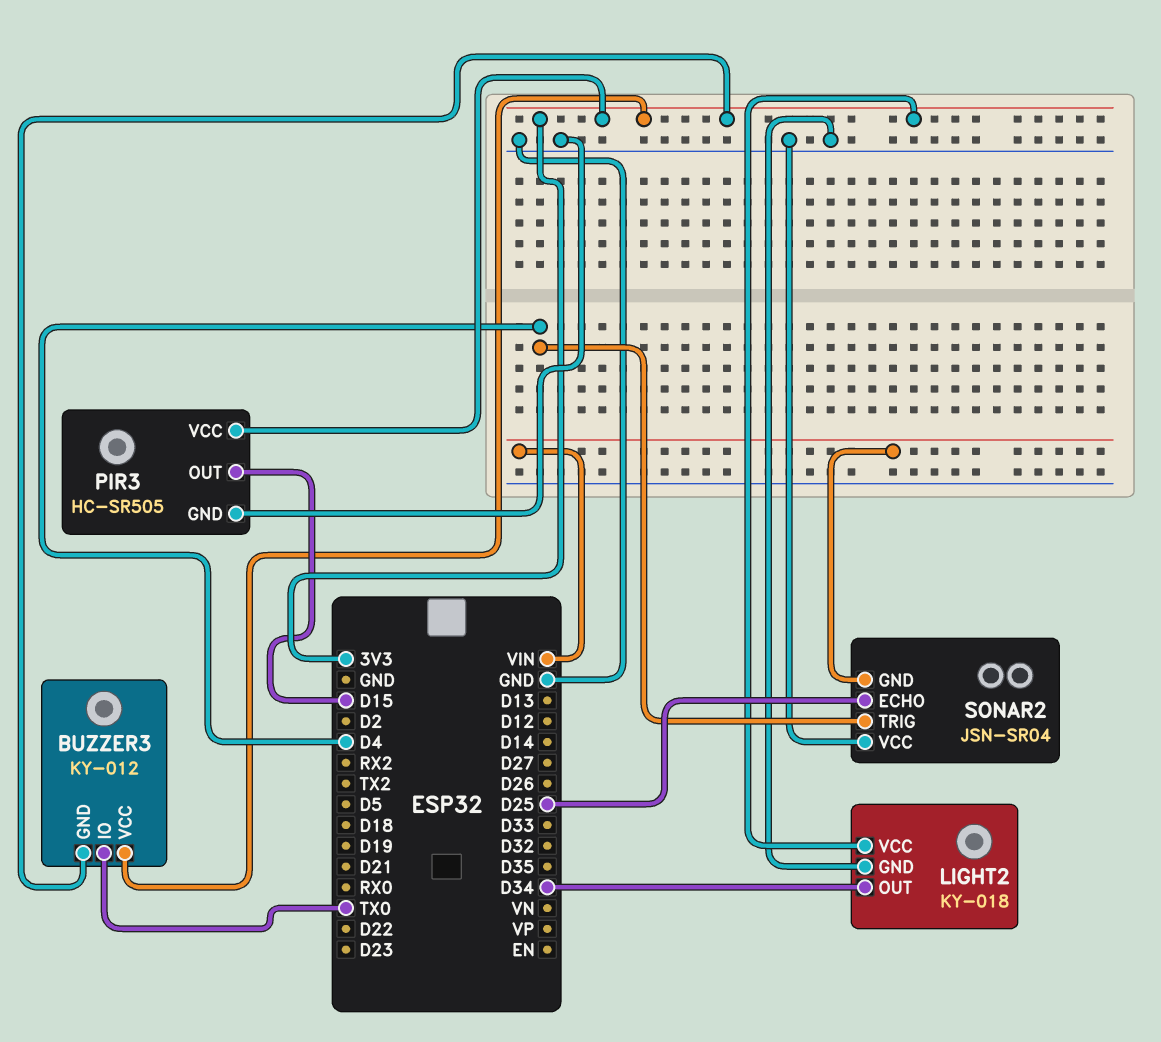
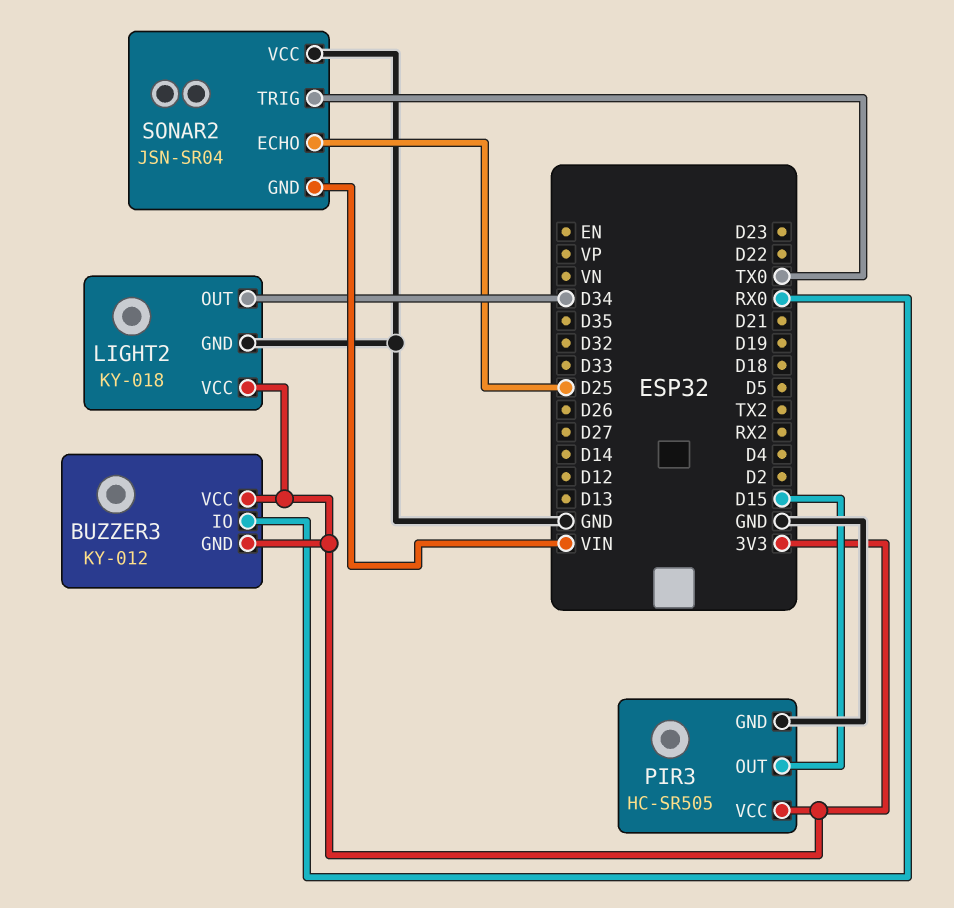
BUZZER3 pin IO: TX0 -> RX0
SONAR2 pin TRIG: D4 -> TX0

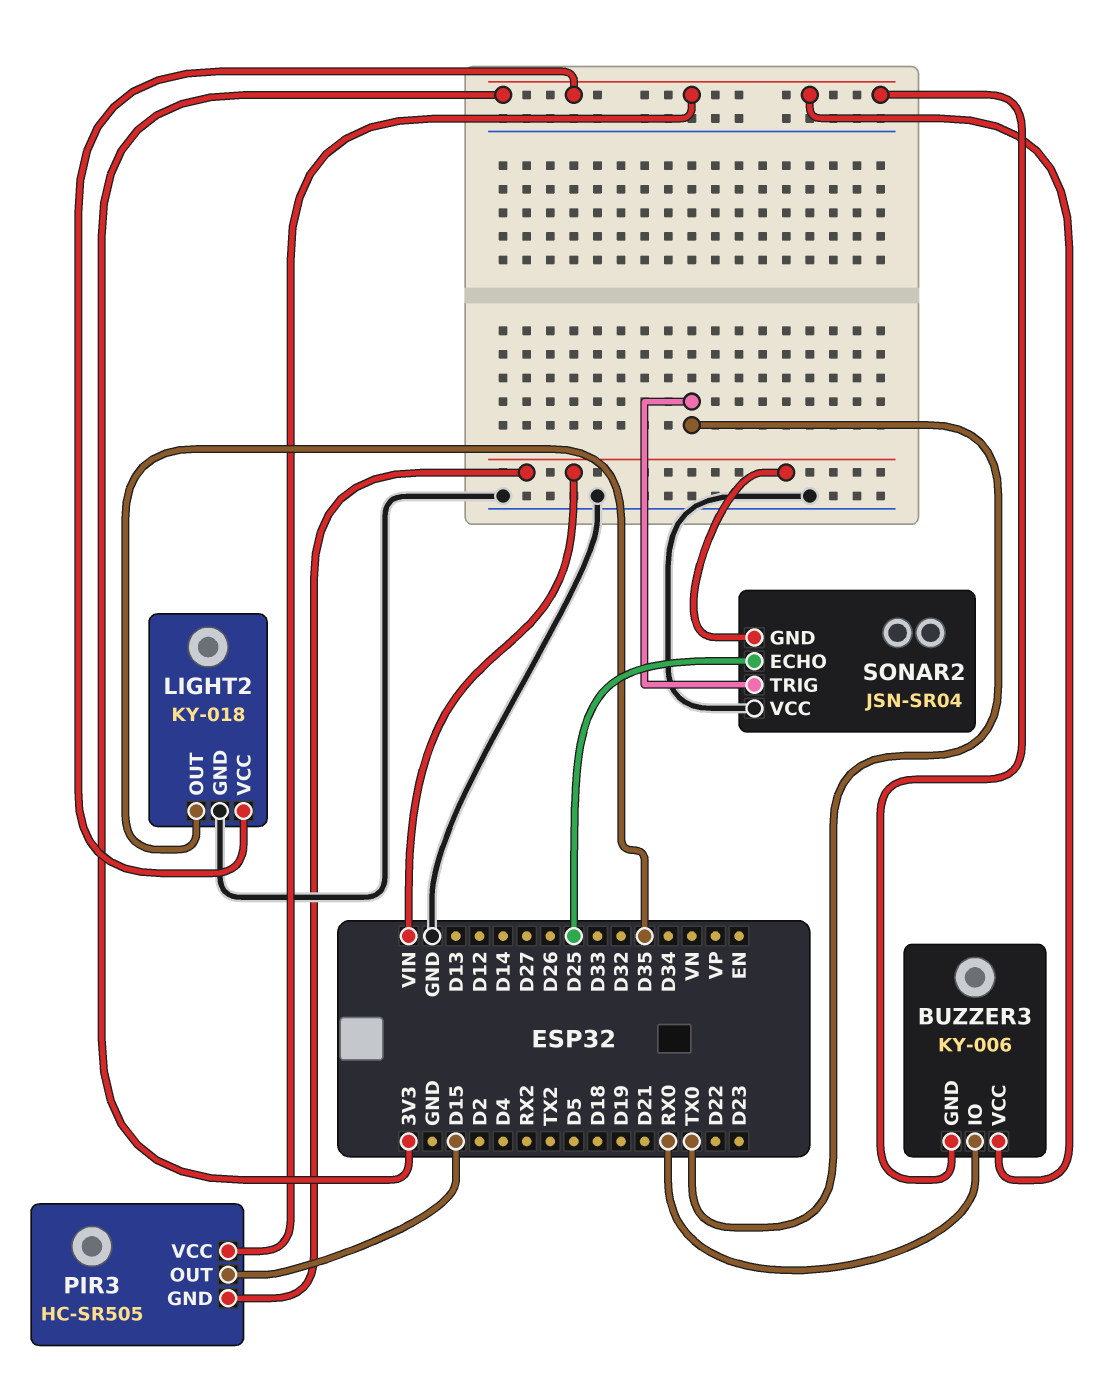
BUZZER3: KY-012 -> KY-006
LIGHT2 pin OUT: D34 -> D35
PIR3 pin GND: GND -> VIN

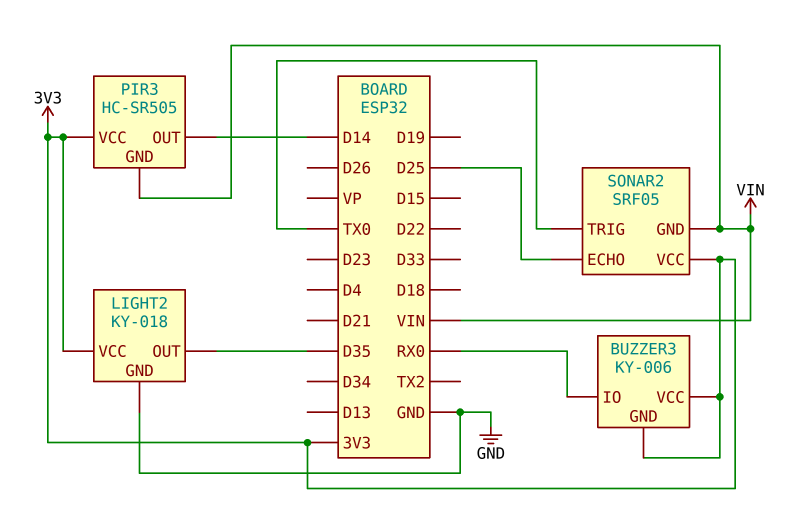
PIR3 pin OUT: D15 -> D14
SONAR2: JSN-SR04 -> SRF05
SONAR2 pin VCC: GND -> 3V3

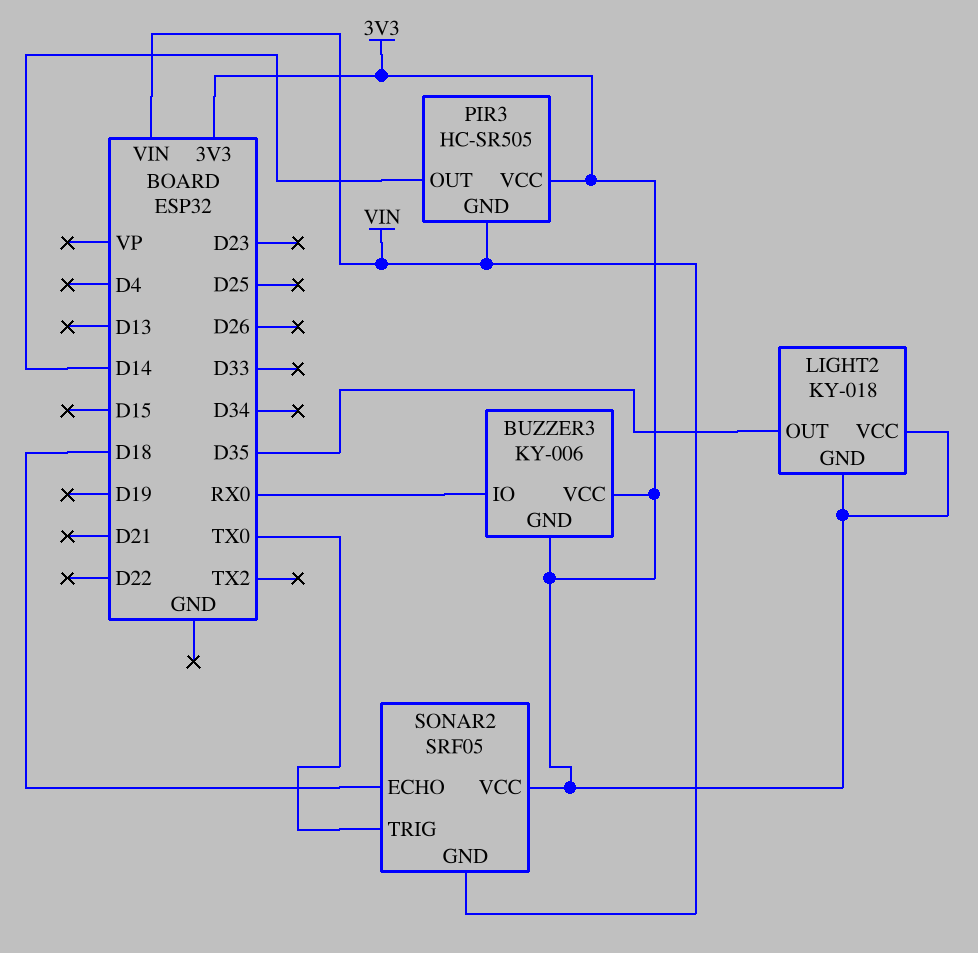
LIGHT2 pin GND: GND -> 3V3
SONAR2 pin ECHO: D25 -> D18

